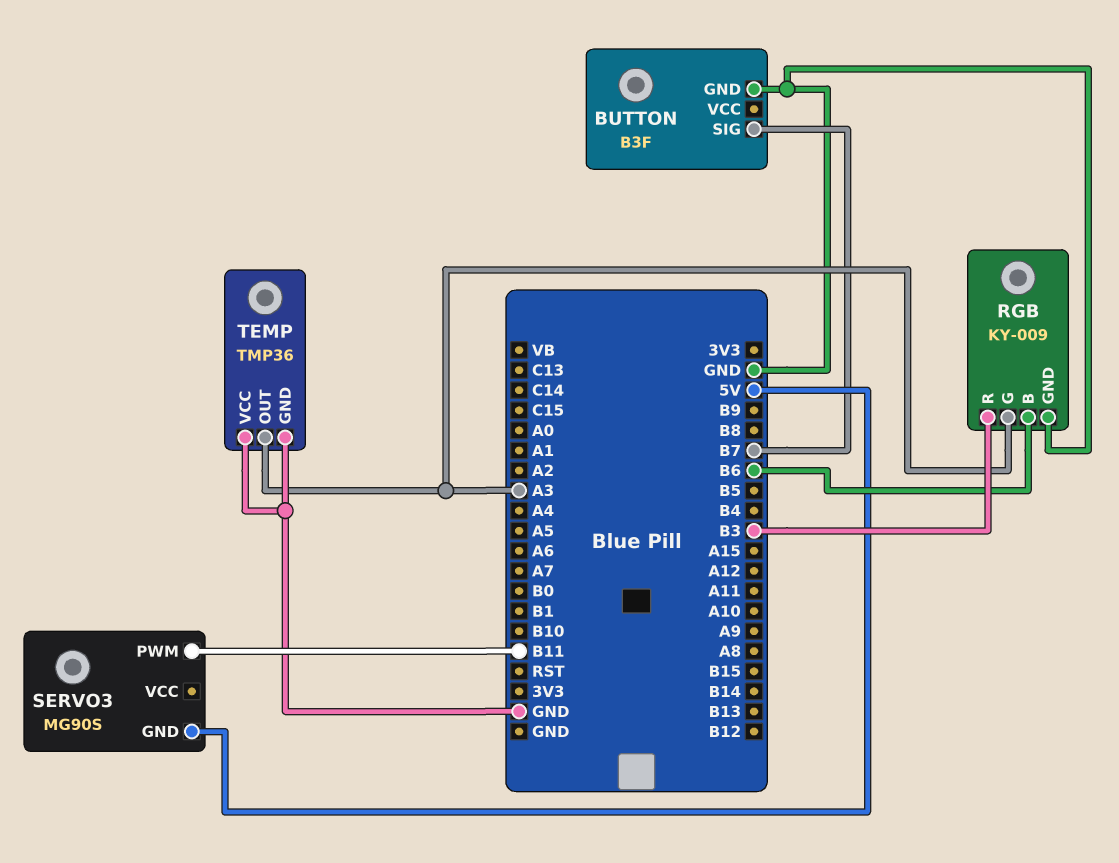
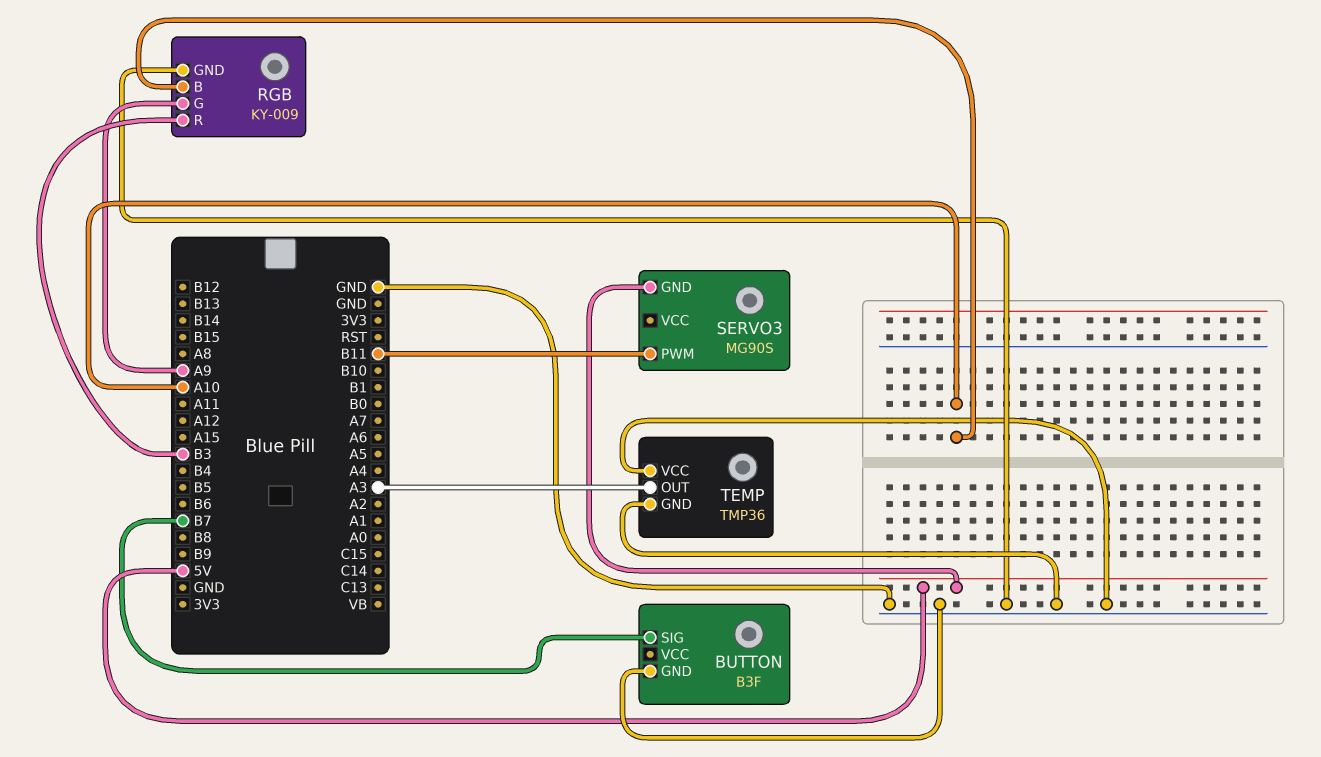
RGB pin B: B6 -> A10
RGB pin G: A3 -> A9

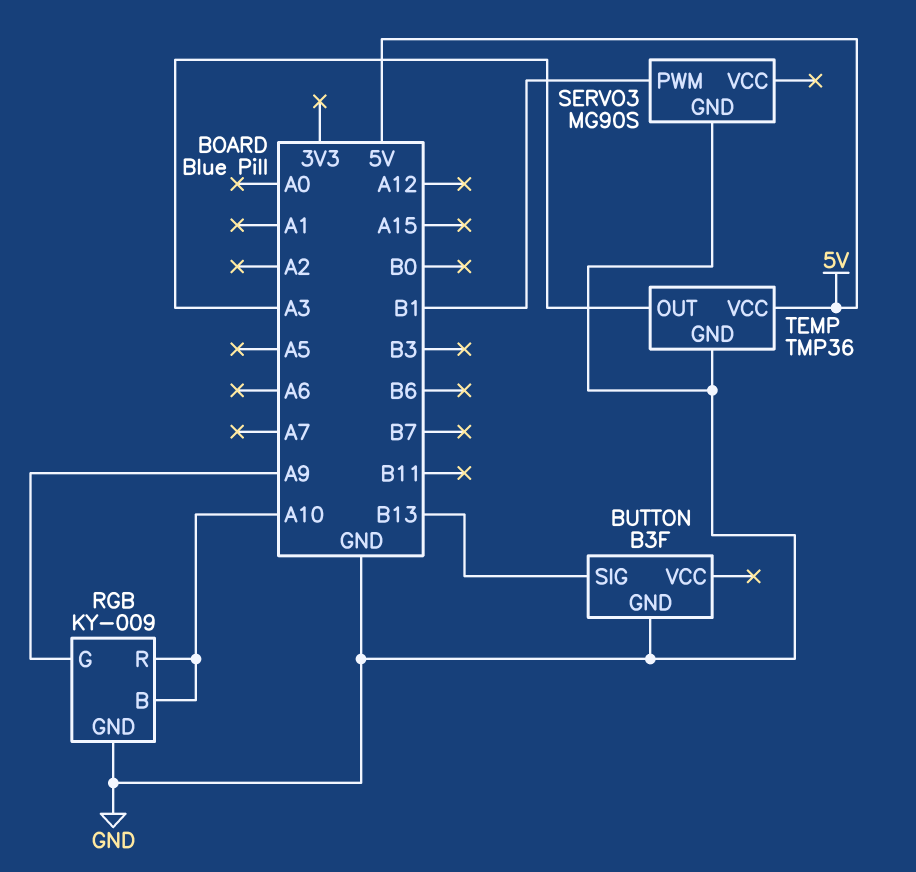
BUTTON pin SIG: B7 -> B13
RGB pin R: B3 -> A10
SERVO3 pin GND: 5V -> GND
SERVO3 pin PWM: B11 -> B1
TEMP pin VCC: GND -> 5V

